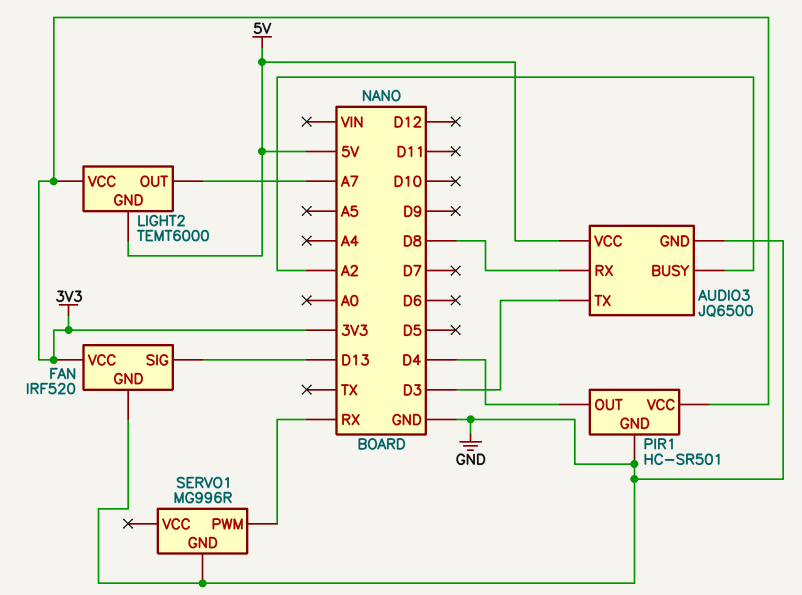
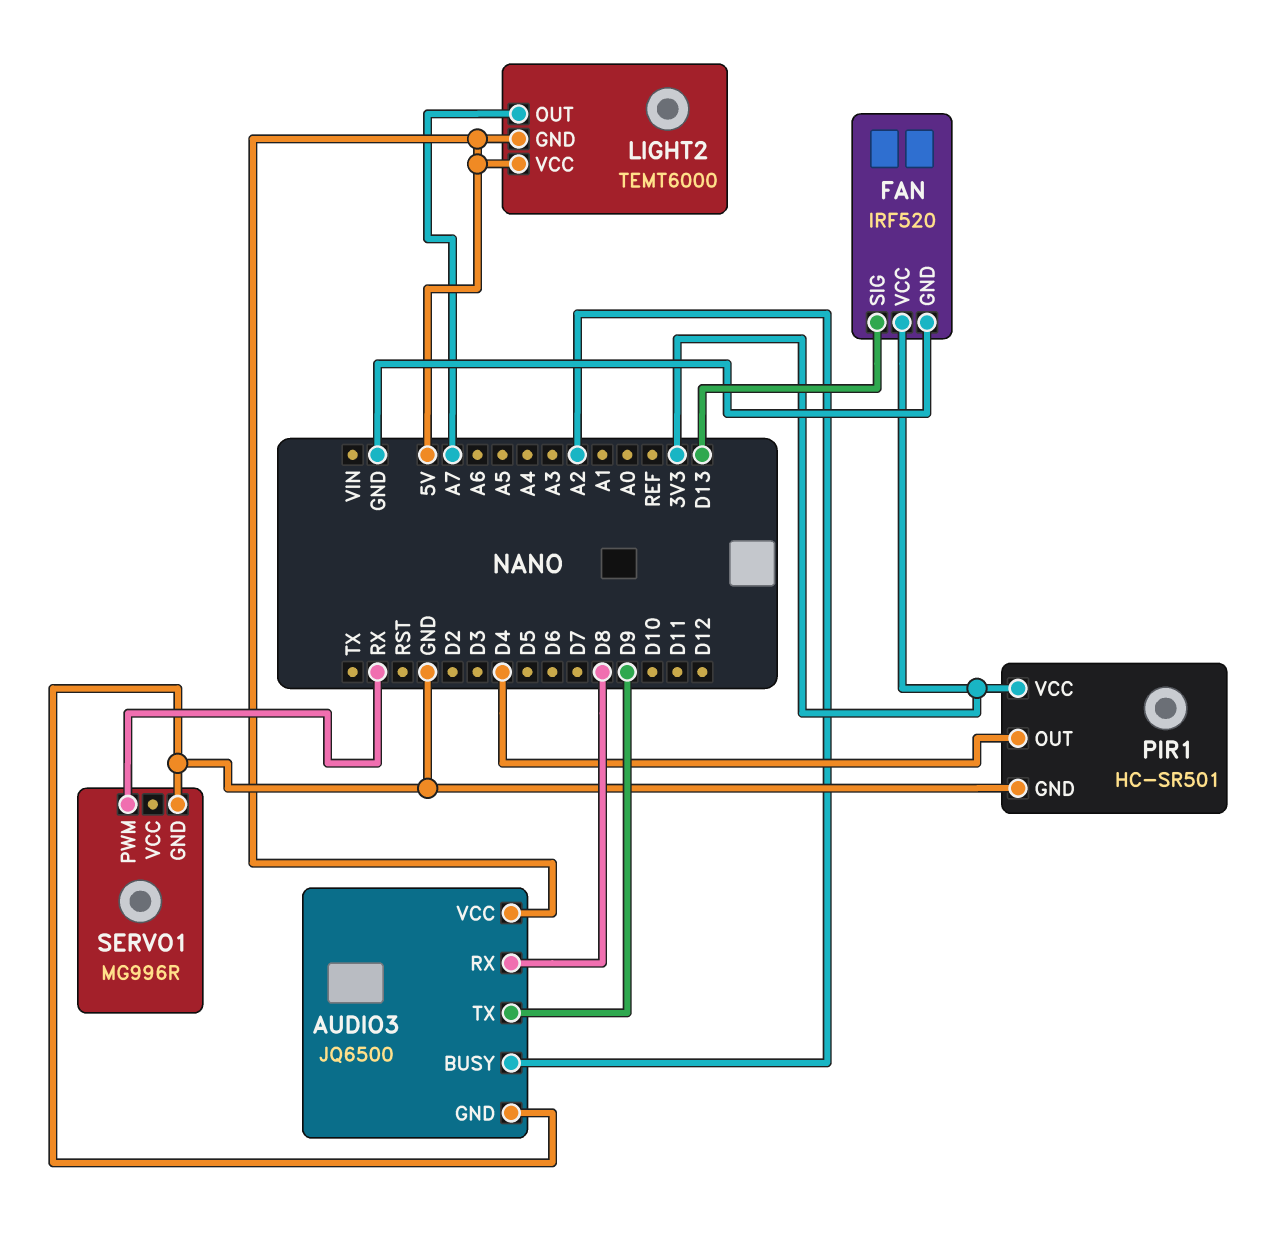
AUDIO3 pin TX: D3 -> D9
LIGHT2 pin VCC: 3V3 -> 5V

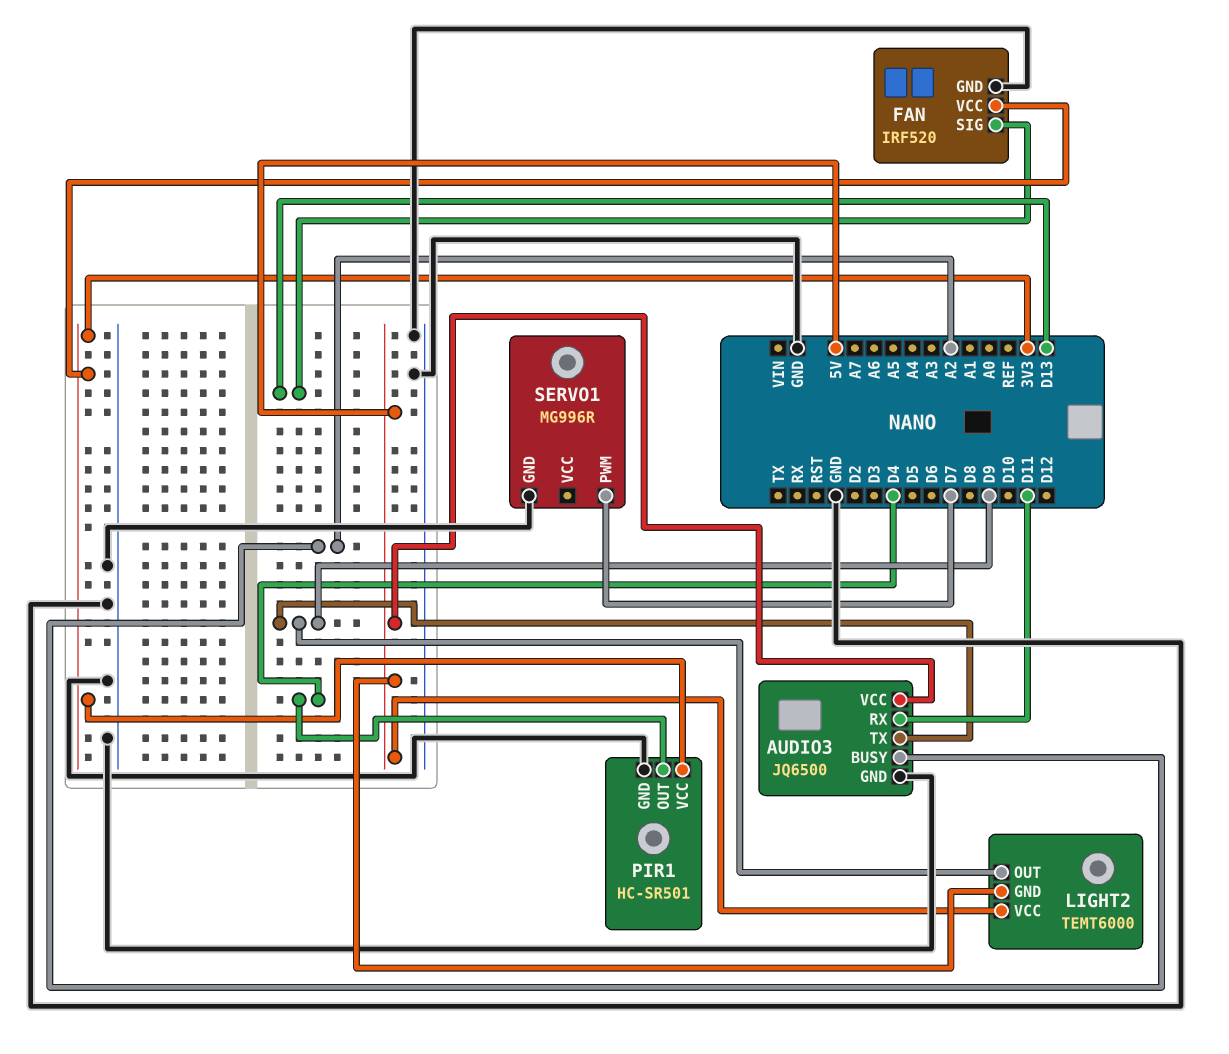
AUDIO3 pin RX: D8 -> D11
LIGHT2 pin OUT: A7 -> D9
SERVO1 pin PWM: RX -> D7

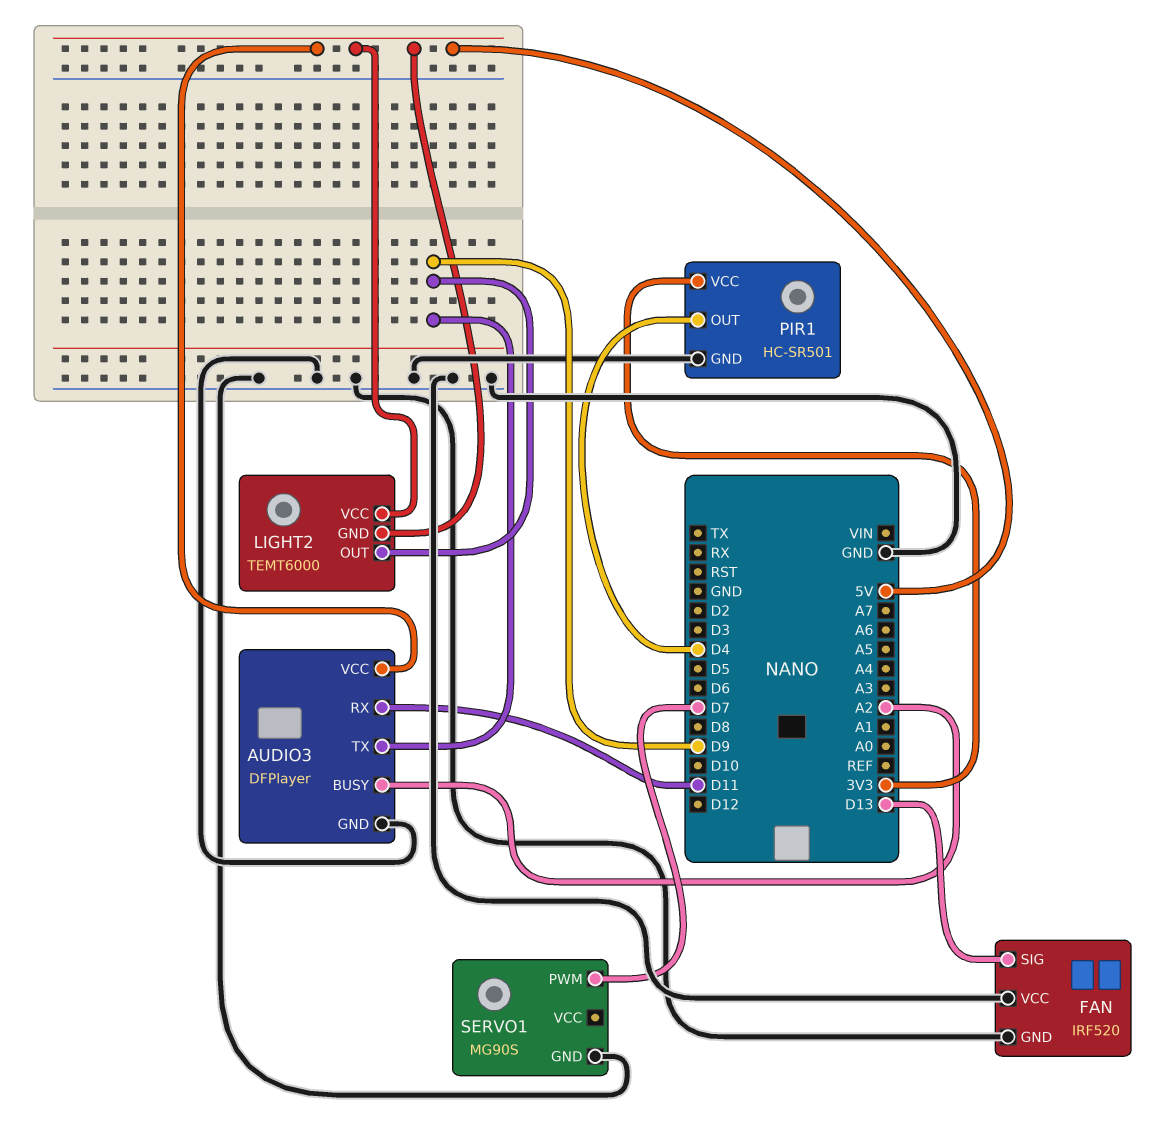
AUDIO3: JQ6500 -> DFPlayer
FAN pin VCC: 3V3 -> GND
SERVO1: MG996R -> MG90S

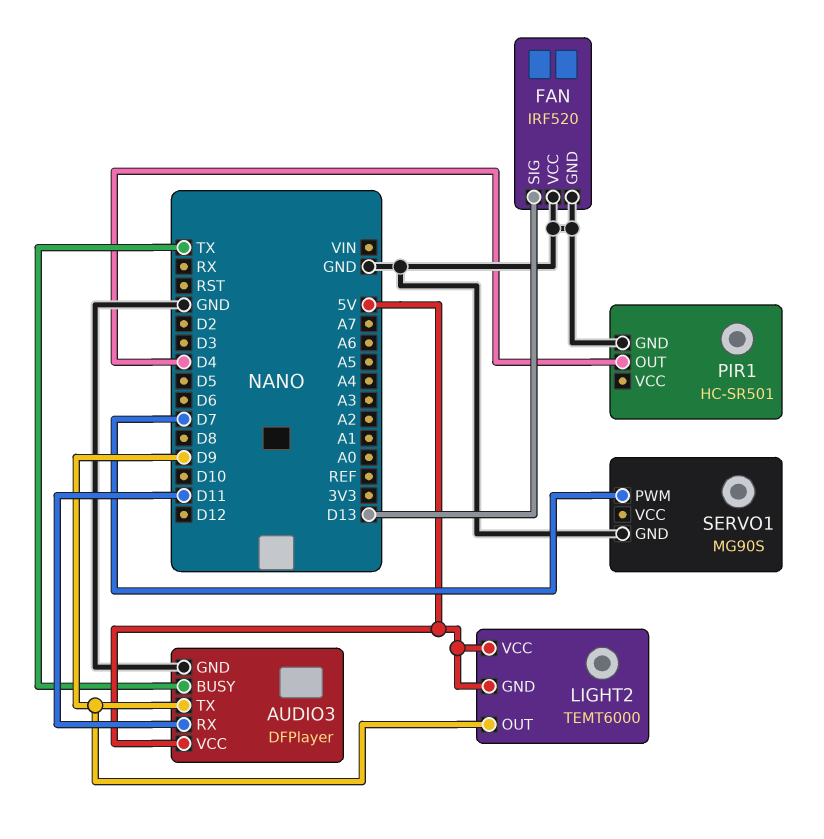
AUDIO3 pin BUSY: A2 -> TX
PIR1 pin VCC: 3V3 -> none

